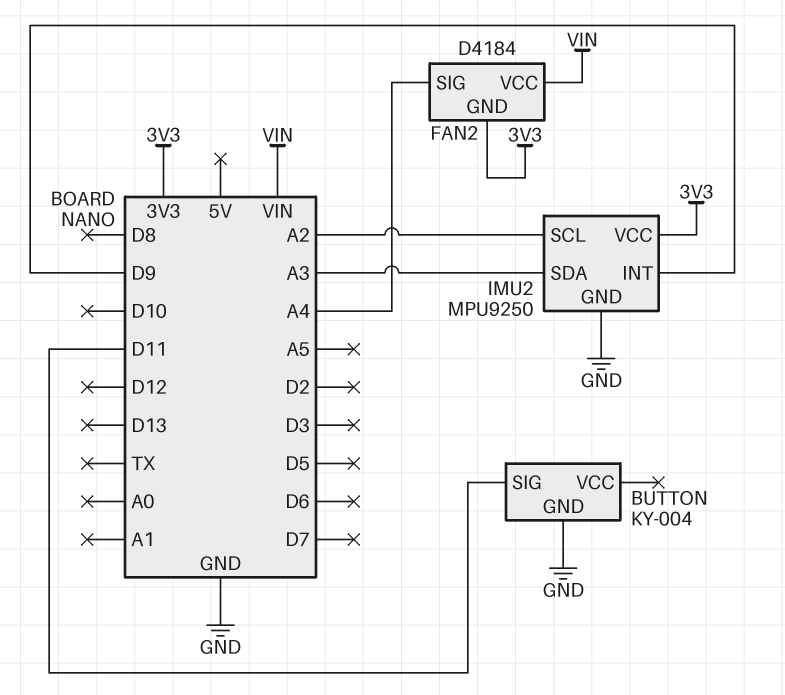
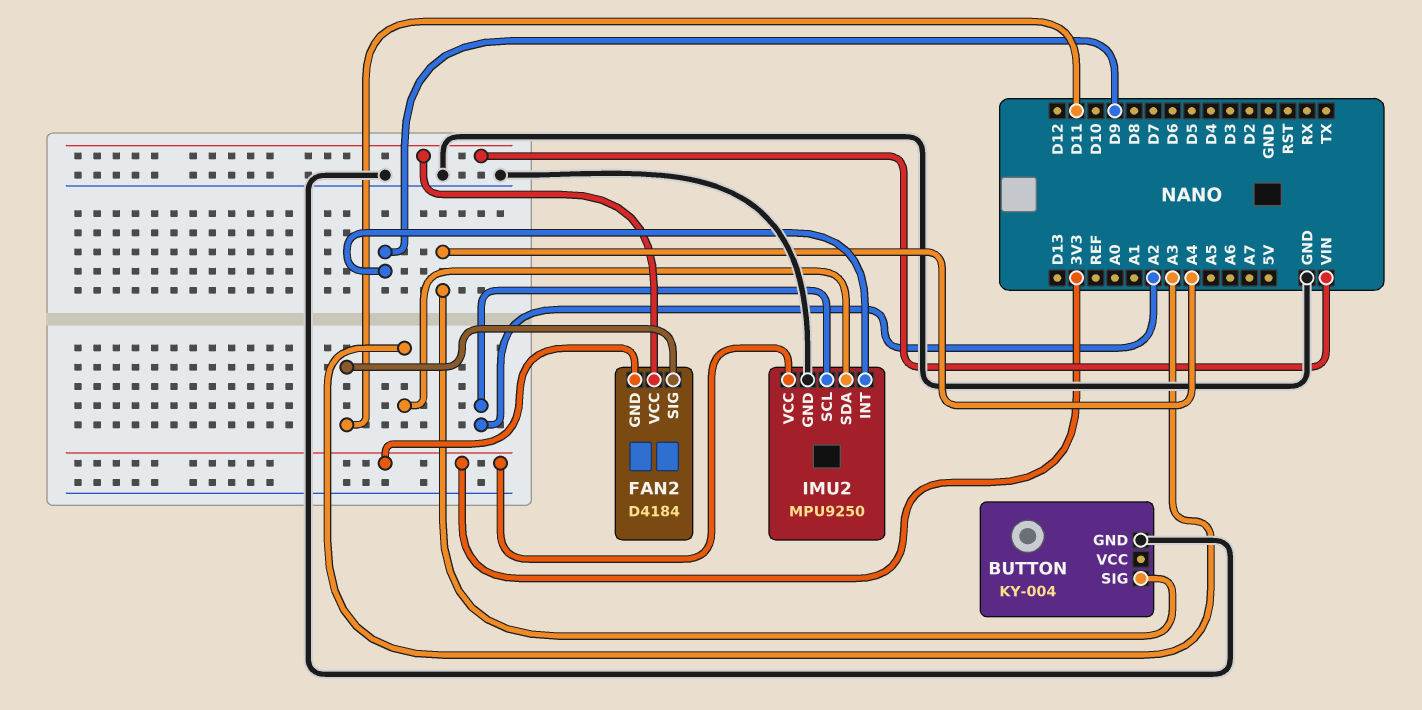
BUTTON pin SIG: D11 -> A4
FAN2 pin SIG: A4 -> D11

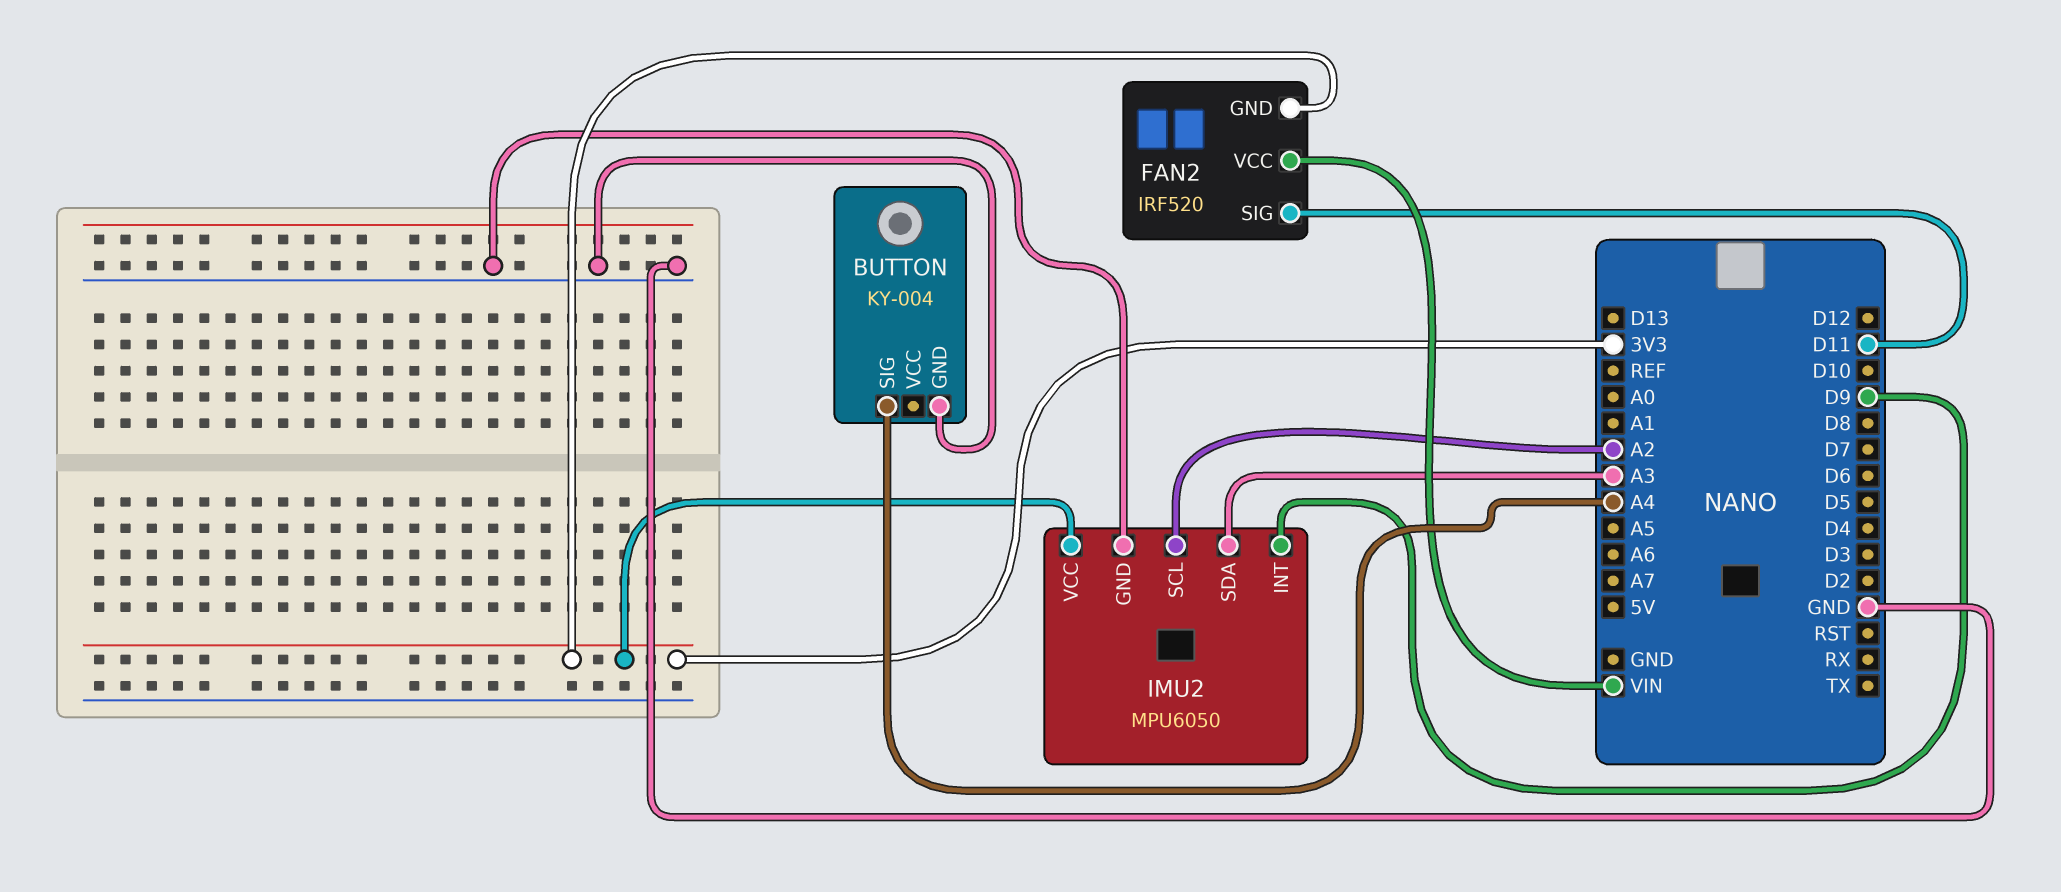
FAN2: D4184 -> IRF520
IMU2: MPU9250 -> MPU6050

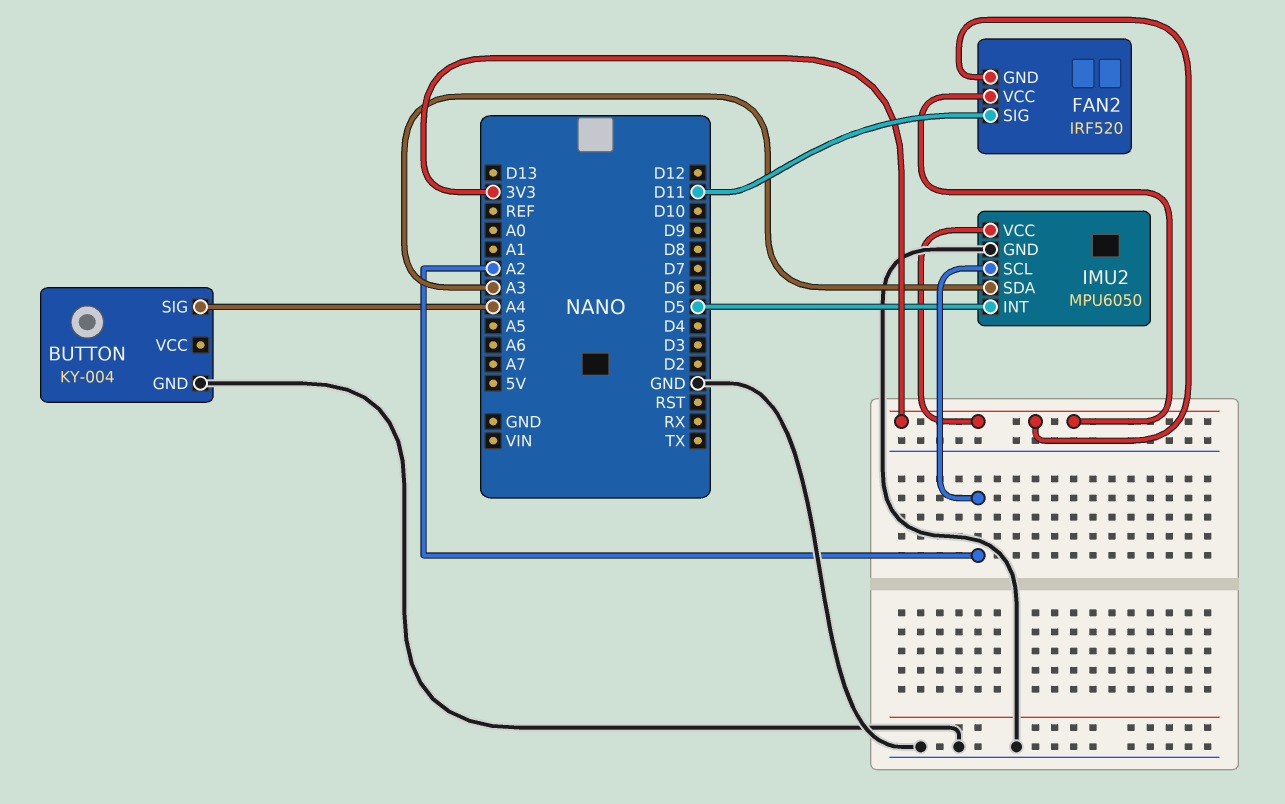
FAN2 pin VCC: VIN -> 3V3
IMU2 pin INT: D9 -> D5

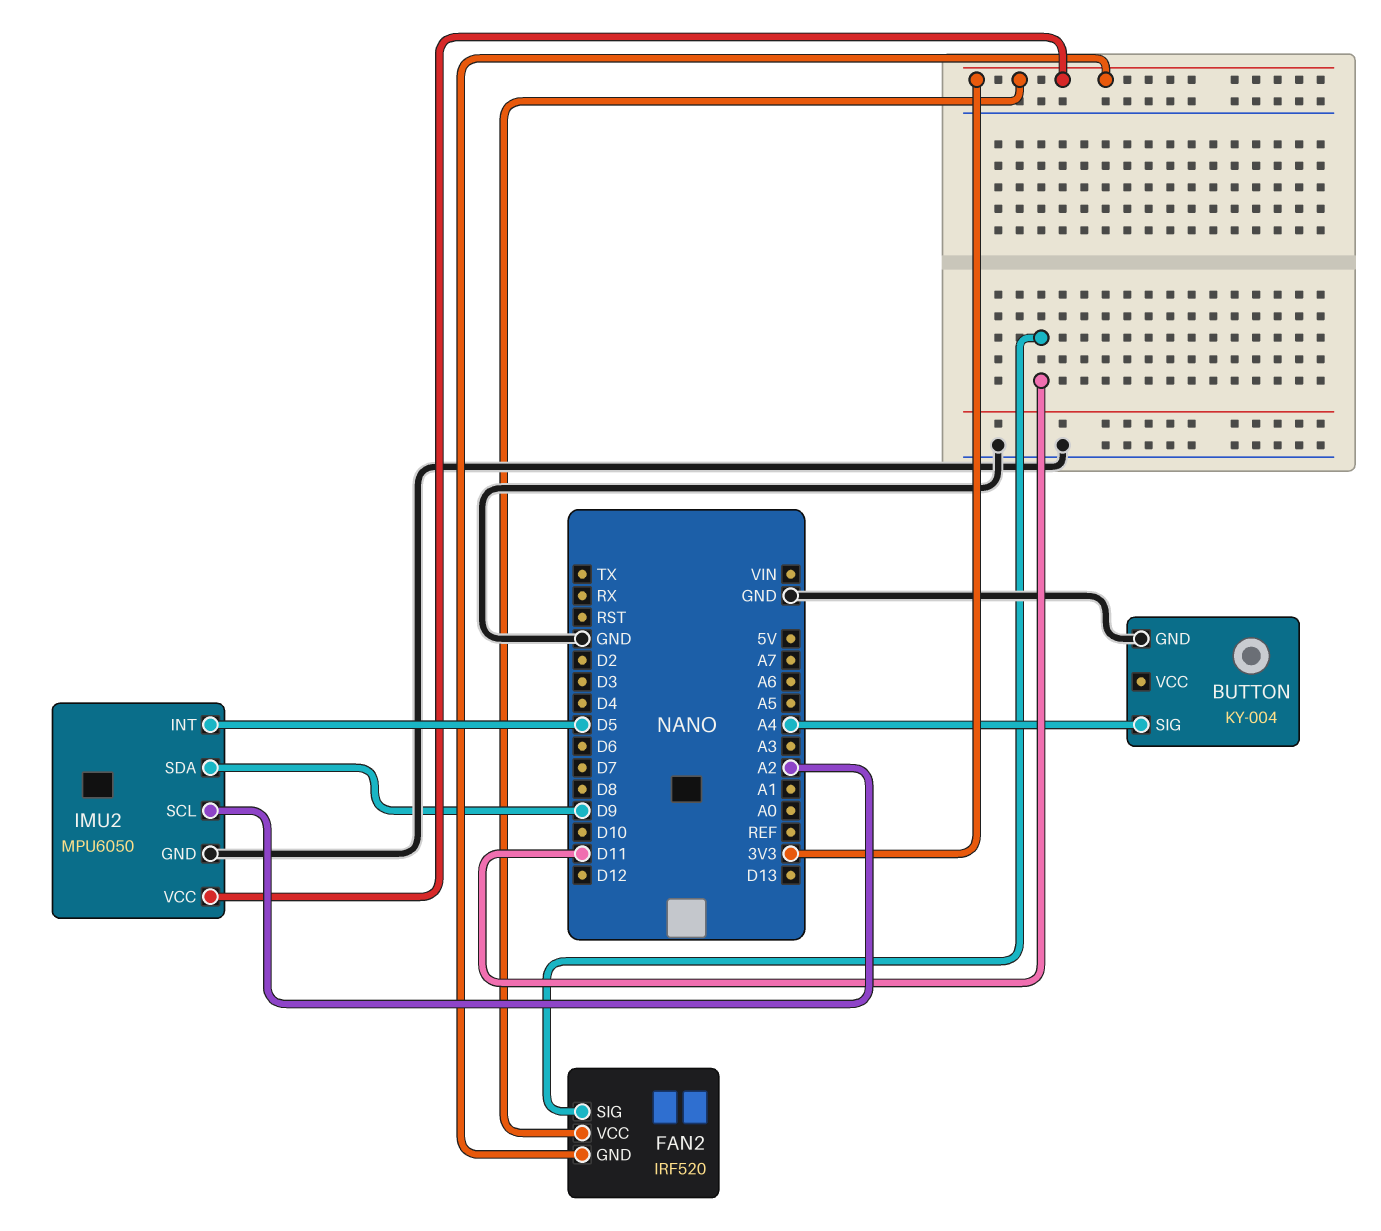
IMU2 pin SDA: A3 -> D9

